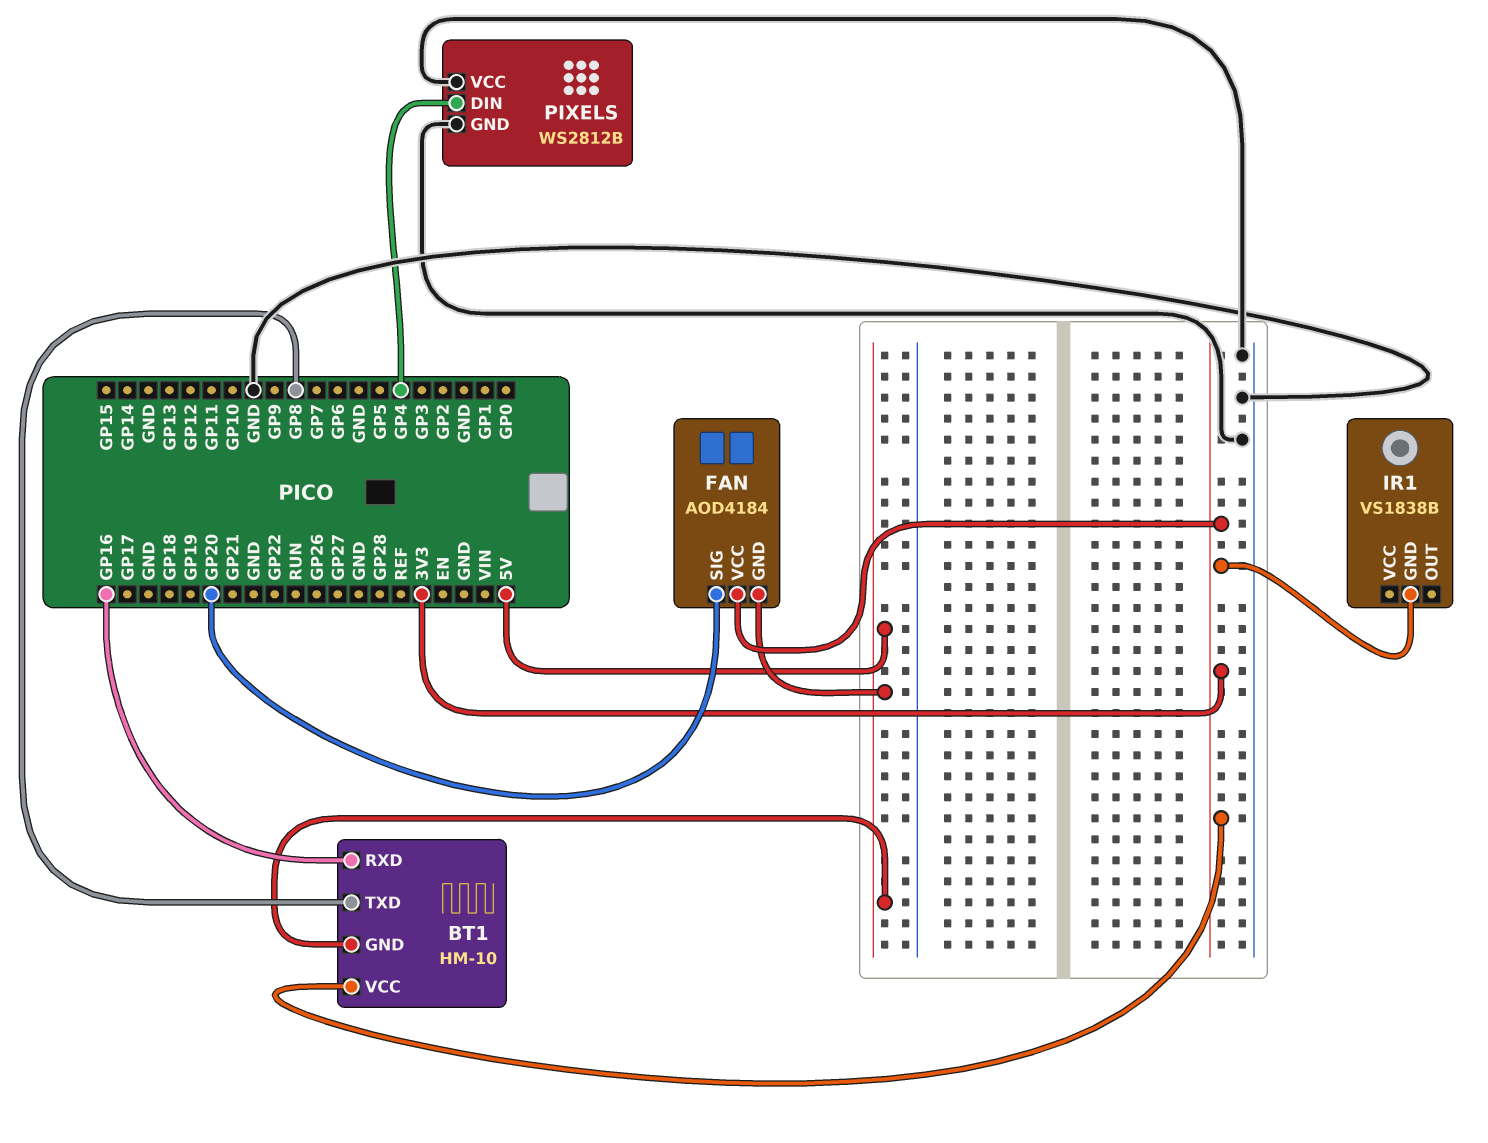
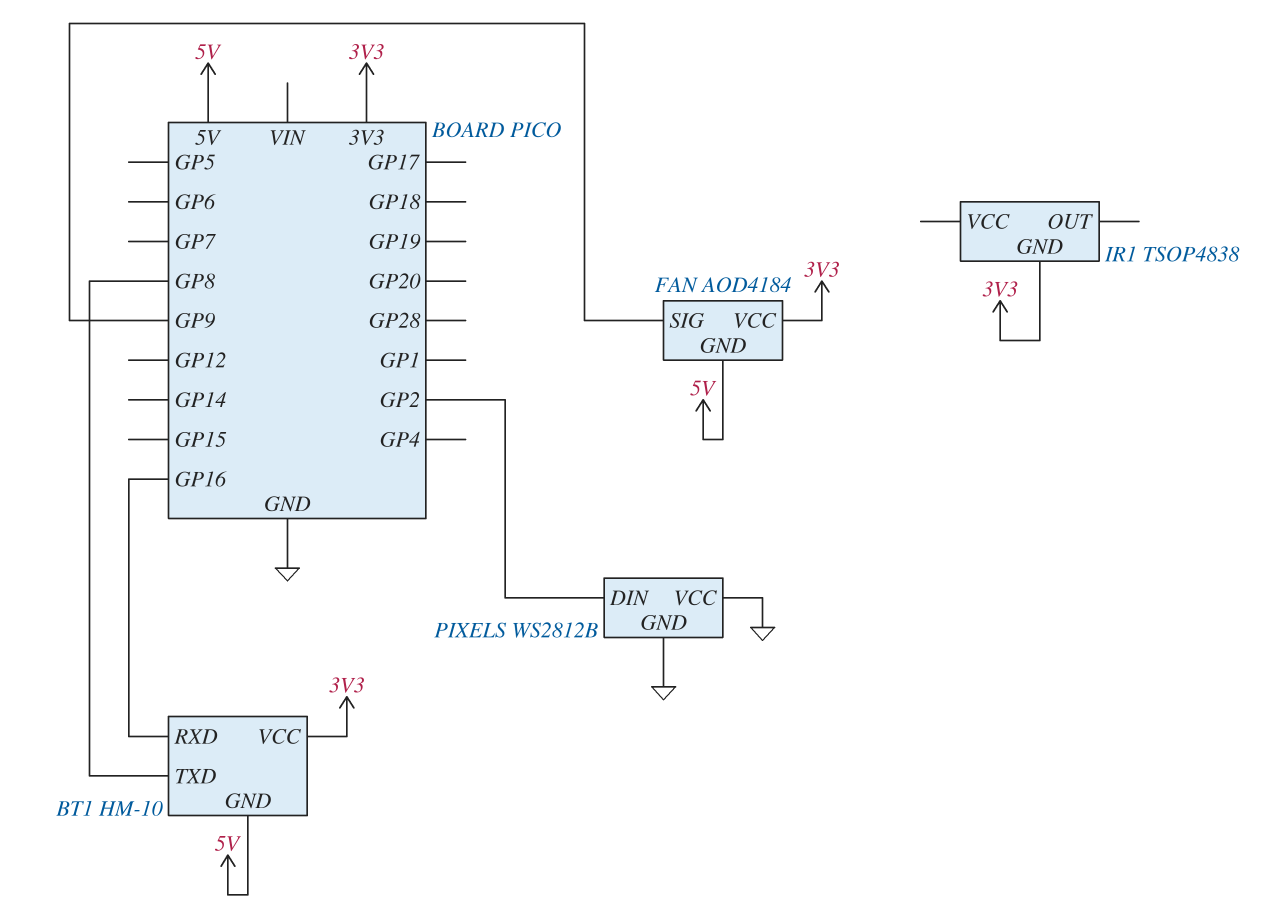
FAN pin SIG: GP20 -> GP9
IR1: VS1838B -> TSOP4838
PIXELS pin DIN: GP4 -> GP2

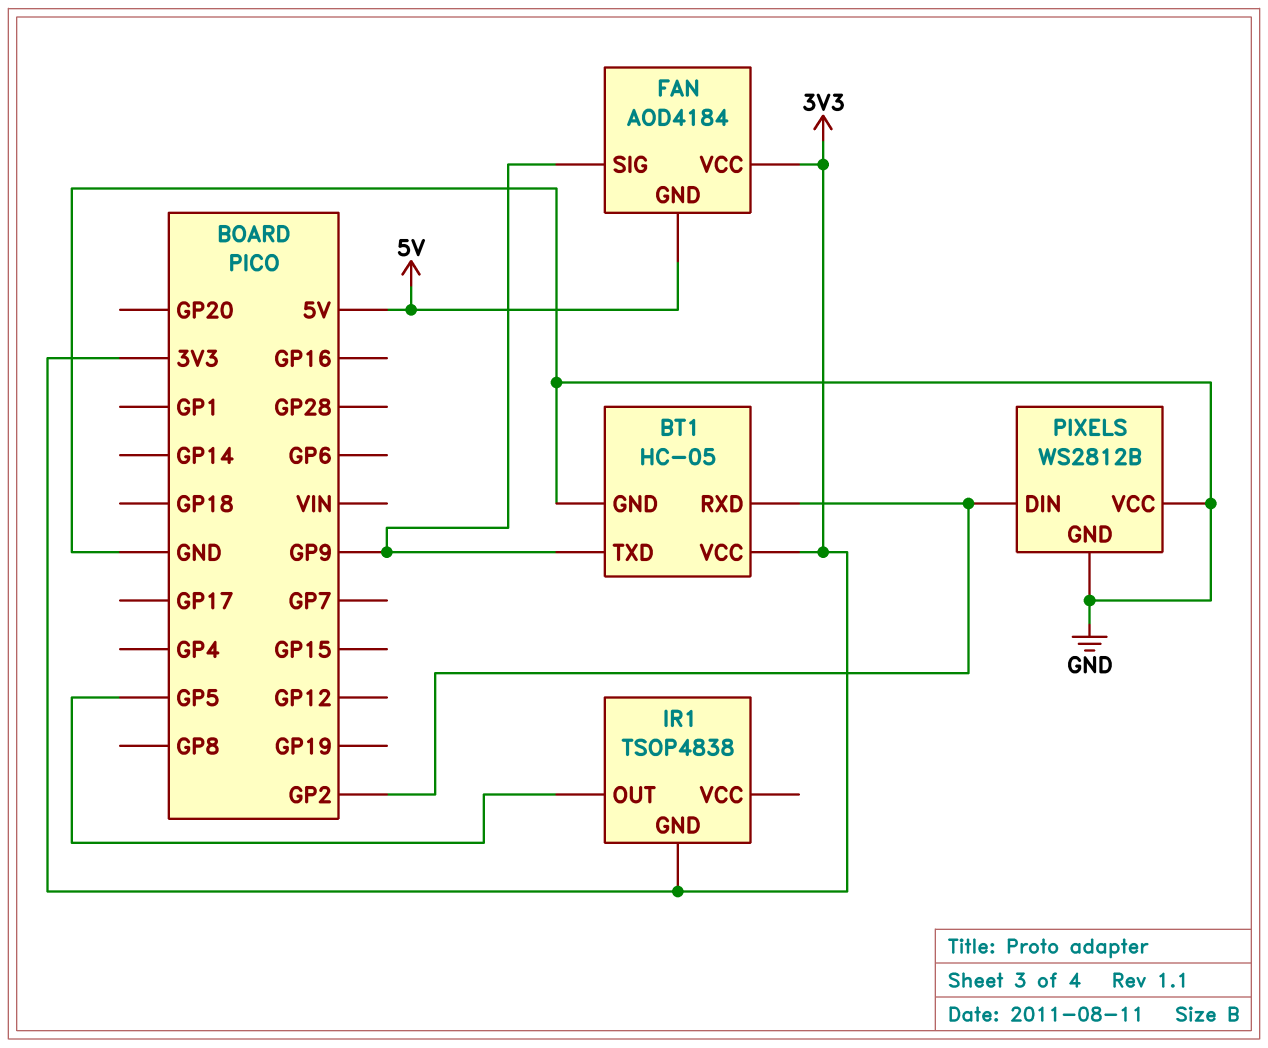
BT1: HM-10 -> HC-05
BT1 pin GND: 5V -> GND
BT1 pin RXD: GP16 -> GP2
BT1 pin TXD: GP8 -> GP9
IR1 pin OUT: none -> GP5

